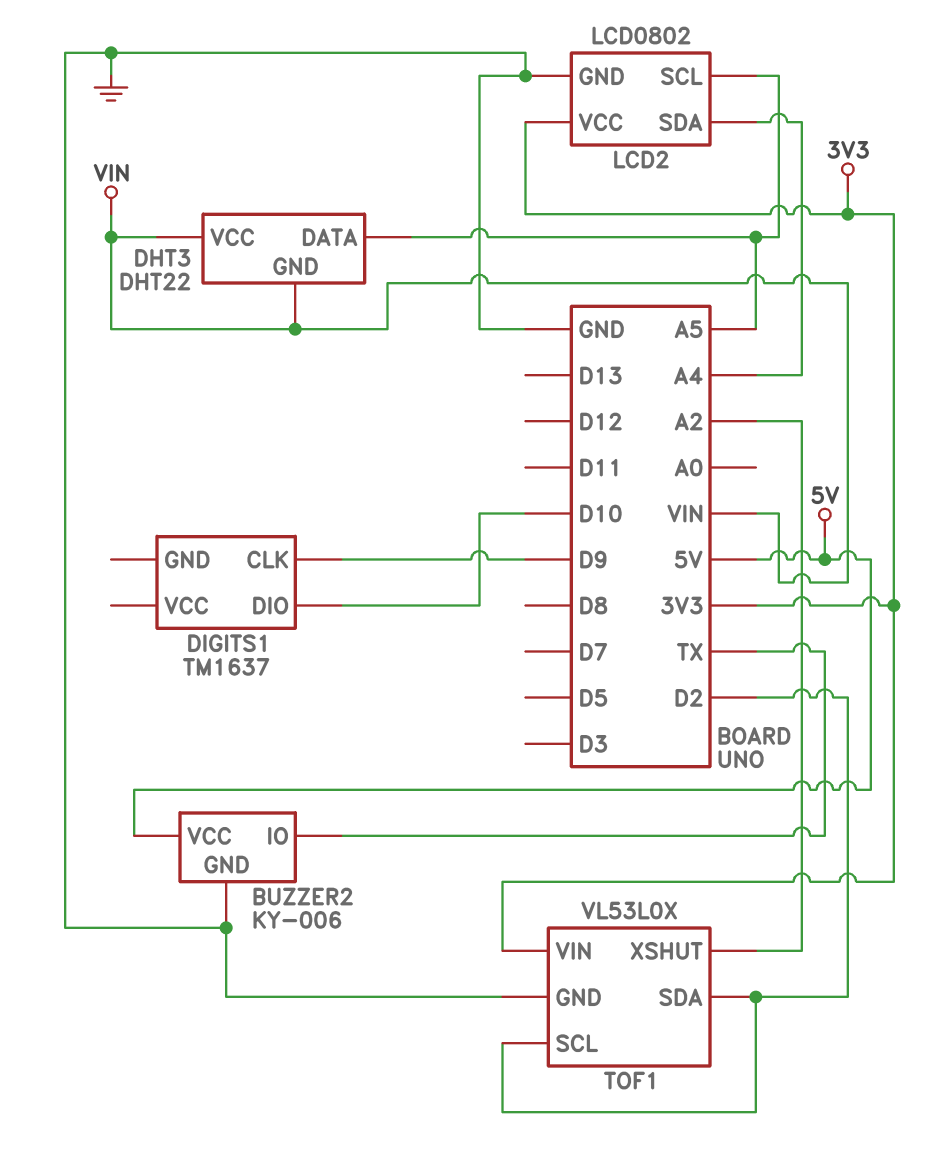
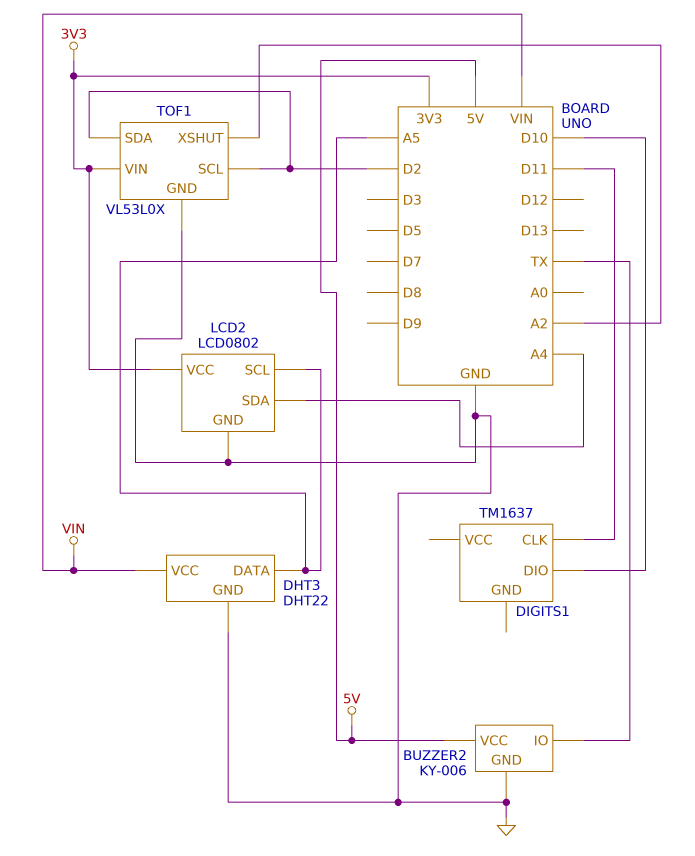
DHT3 pin GND: VIN -> GND
DIGITS1 pin CLK: D9 -> D11

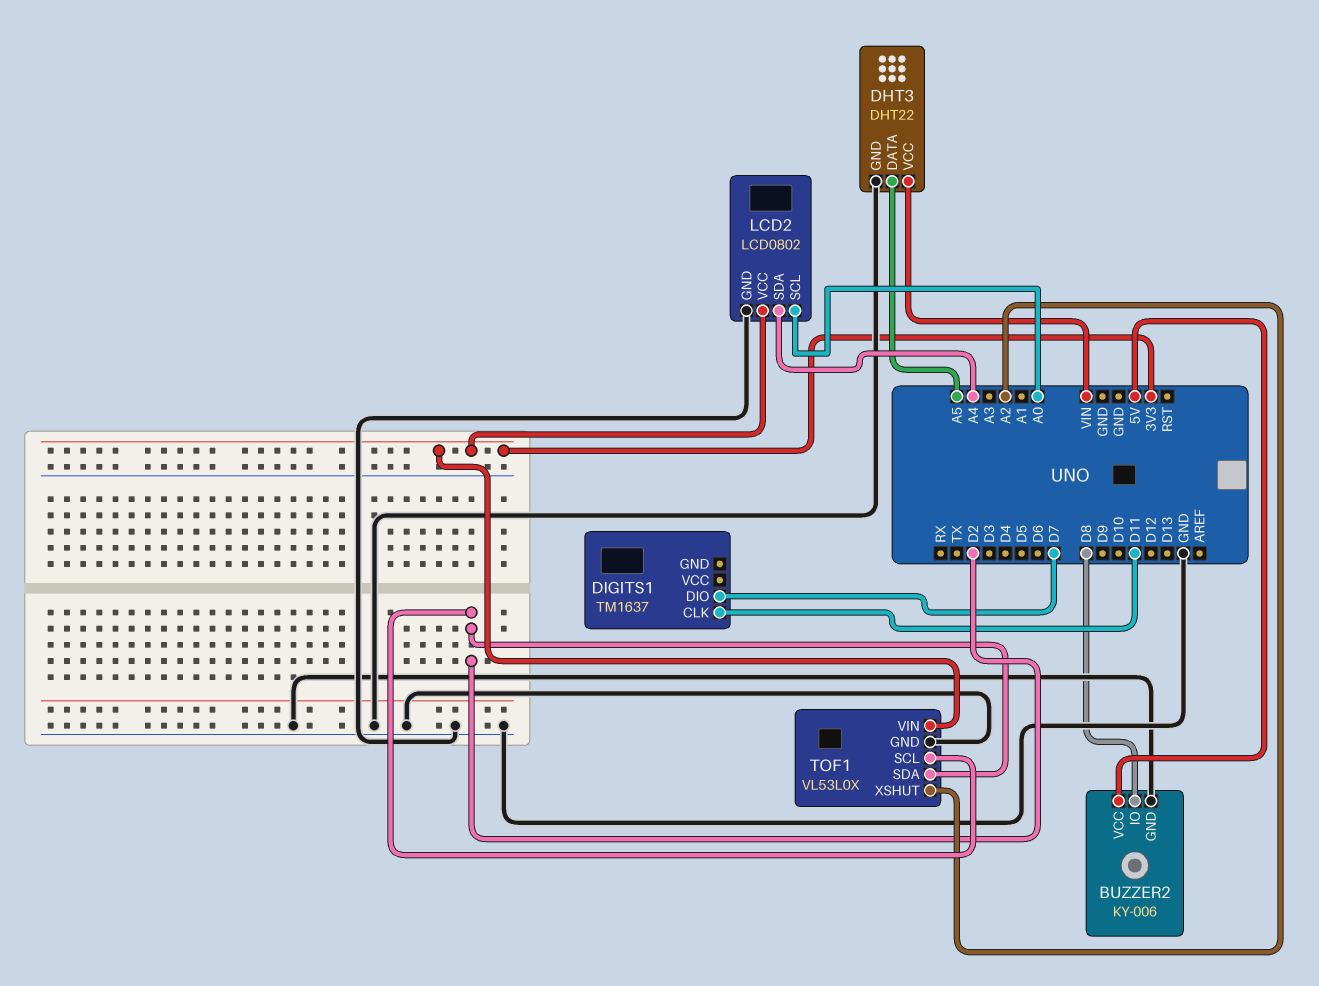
BUZZER2 pin IO: TX -> D8
DIGITS1 pin DIO: D10 -> D7
LCD2 pin SCL: A5 -> A0

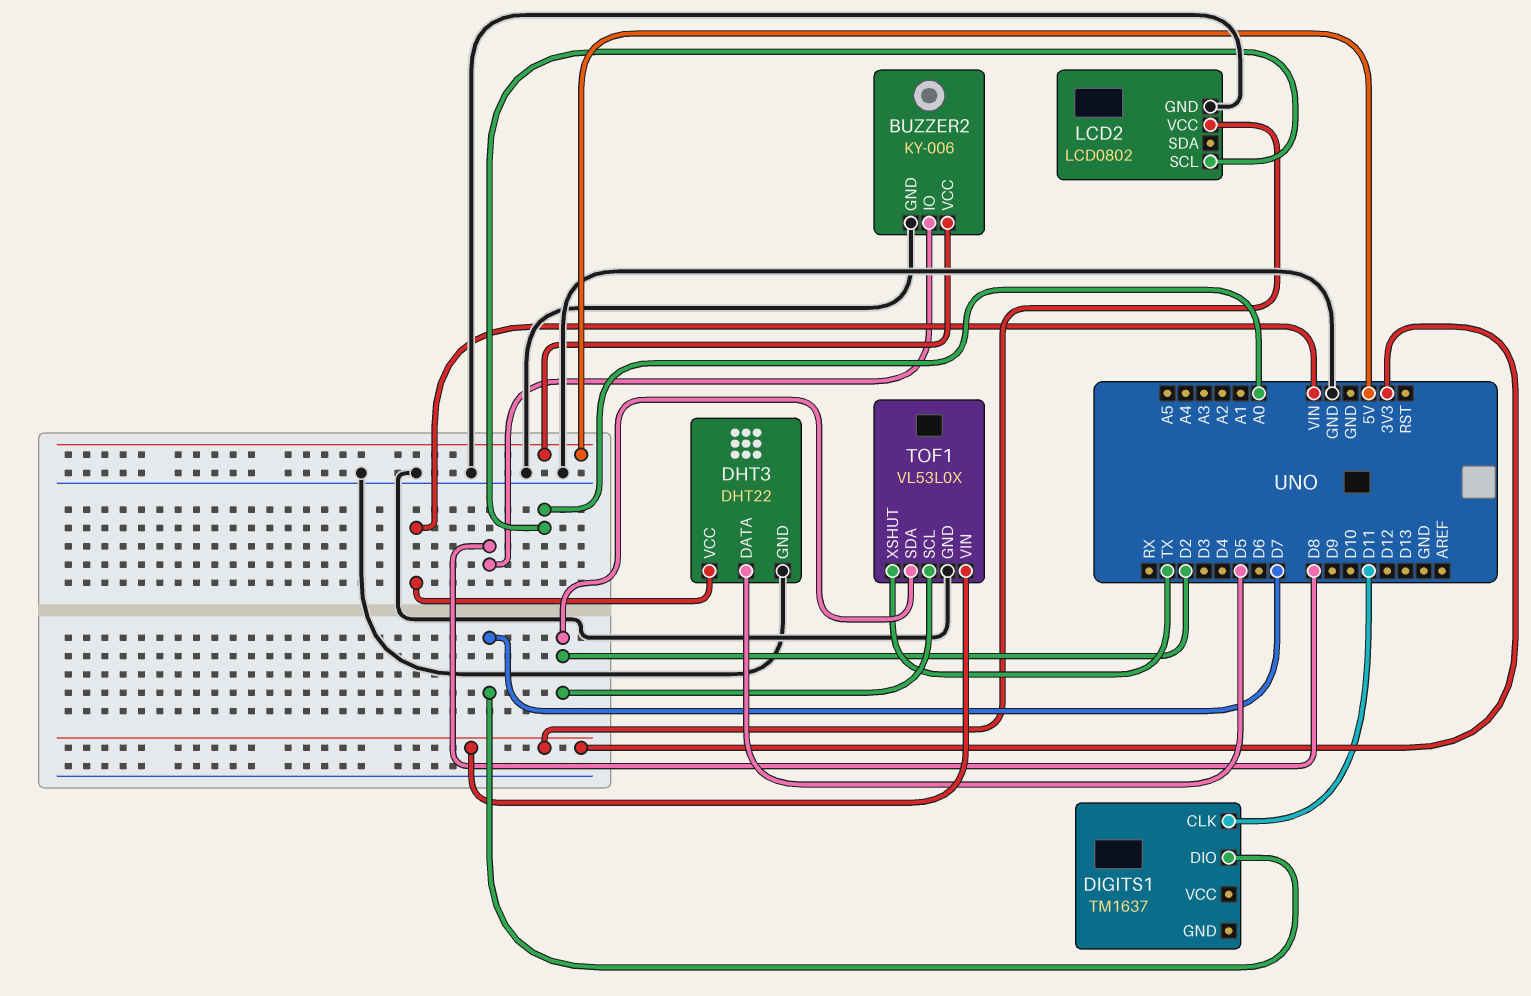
DHT3 pin DATA: A5 -> D5
LCD2 pin SDA: A4 -> none
TOF1 pin XSHUT: A2 -> TX

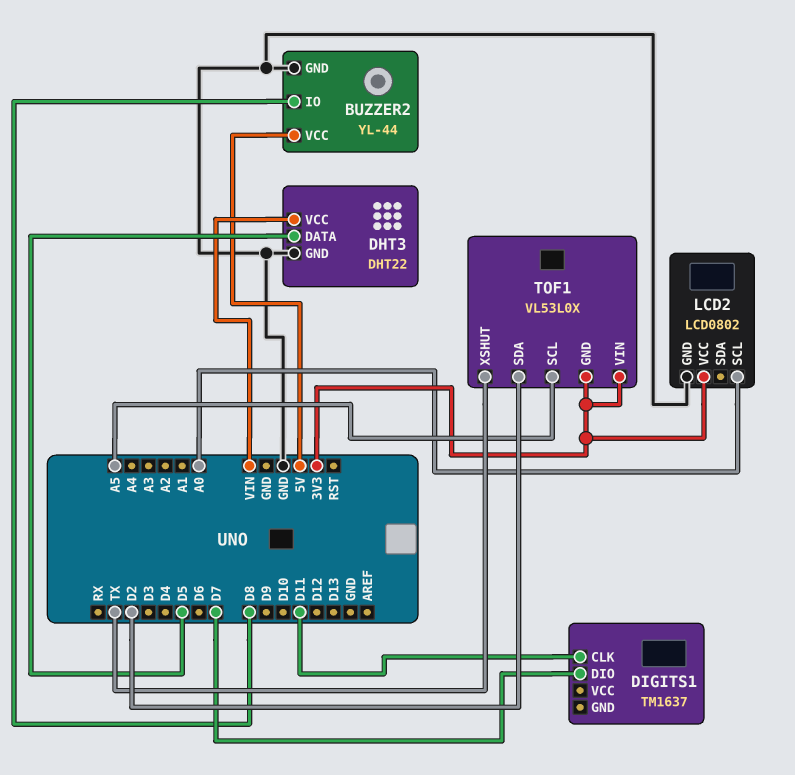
BUZZER2: KY-006 -> YL-44
TOF1 pin GND: GND -> 3V3
TOF1 pin SCL: D2 -> A5

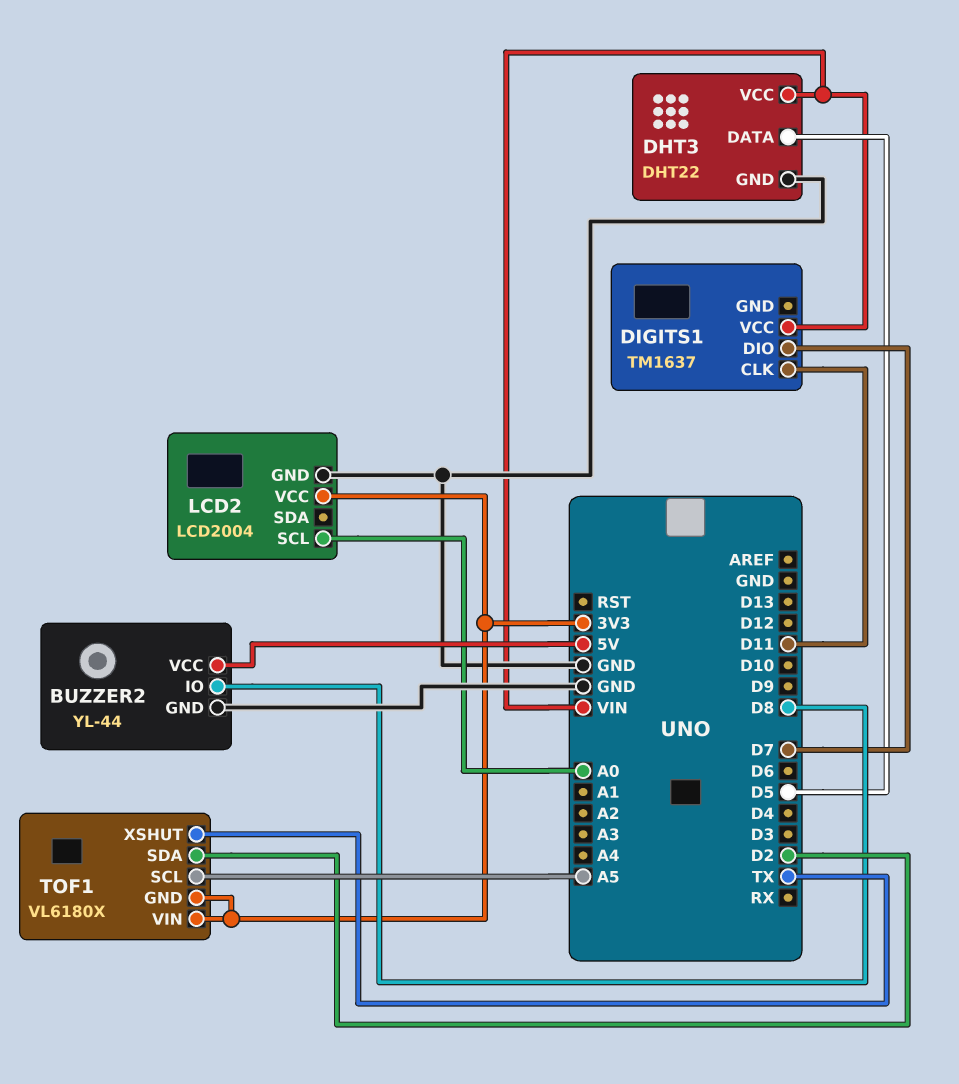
DIGITS1 pin VCC: none -> VIN
LCD2: LCD0802 -> LCD2004
TOF1: VL53L0X -> VL6180X

